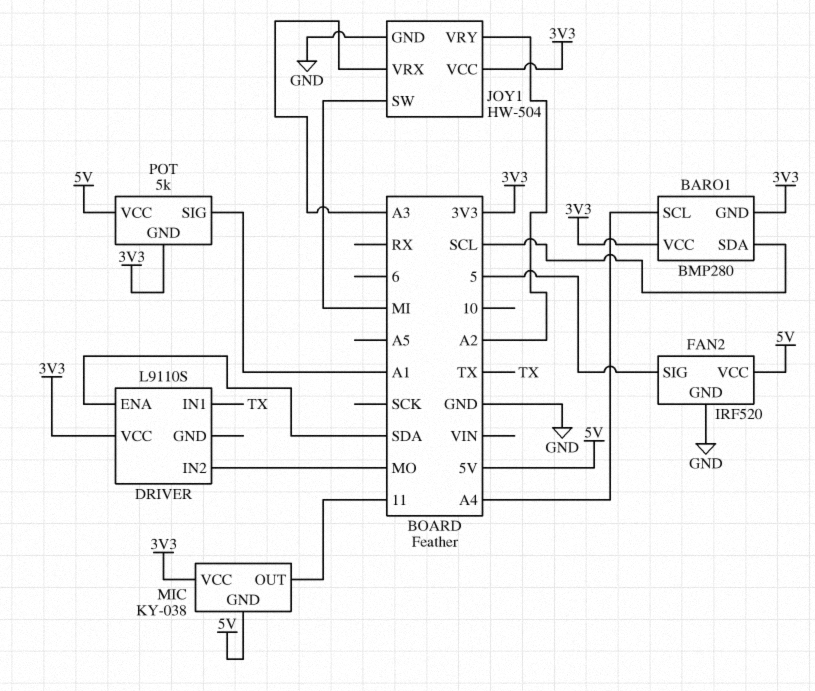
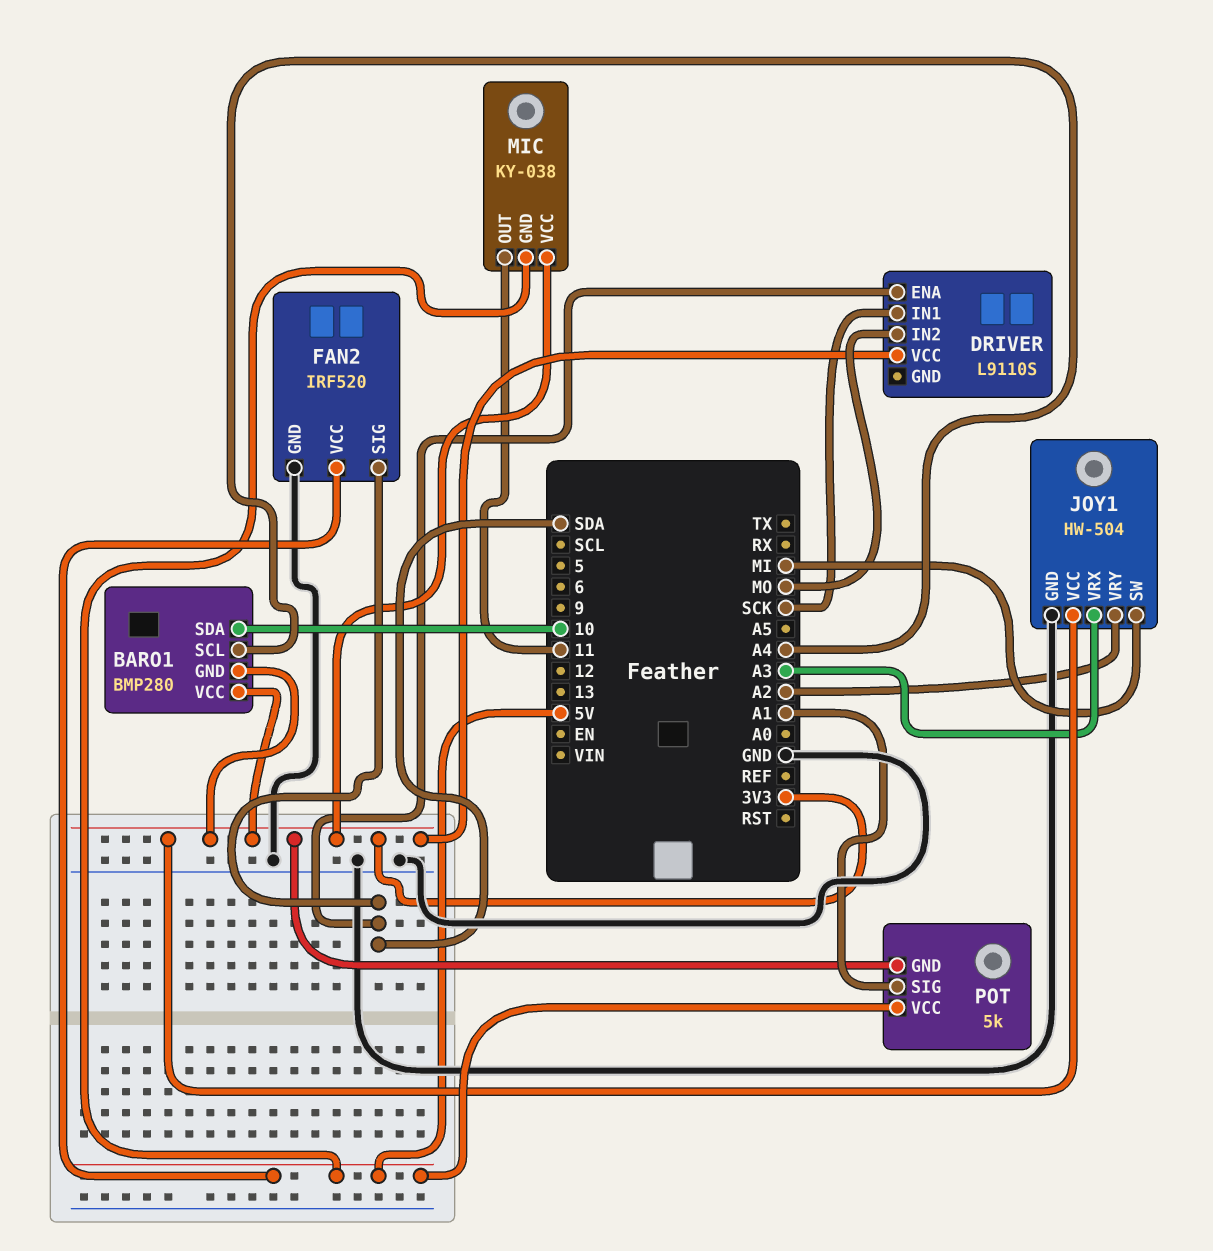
BARO1 pin SDA: SCL -> 10
DRIVER pin IN1: TX -> SCK
FAN2 pin SIG: 5 -> SDA

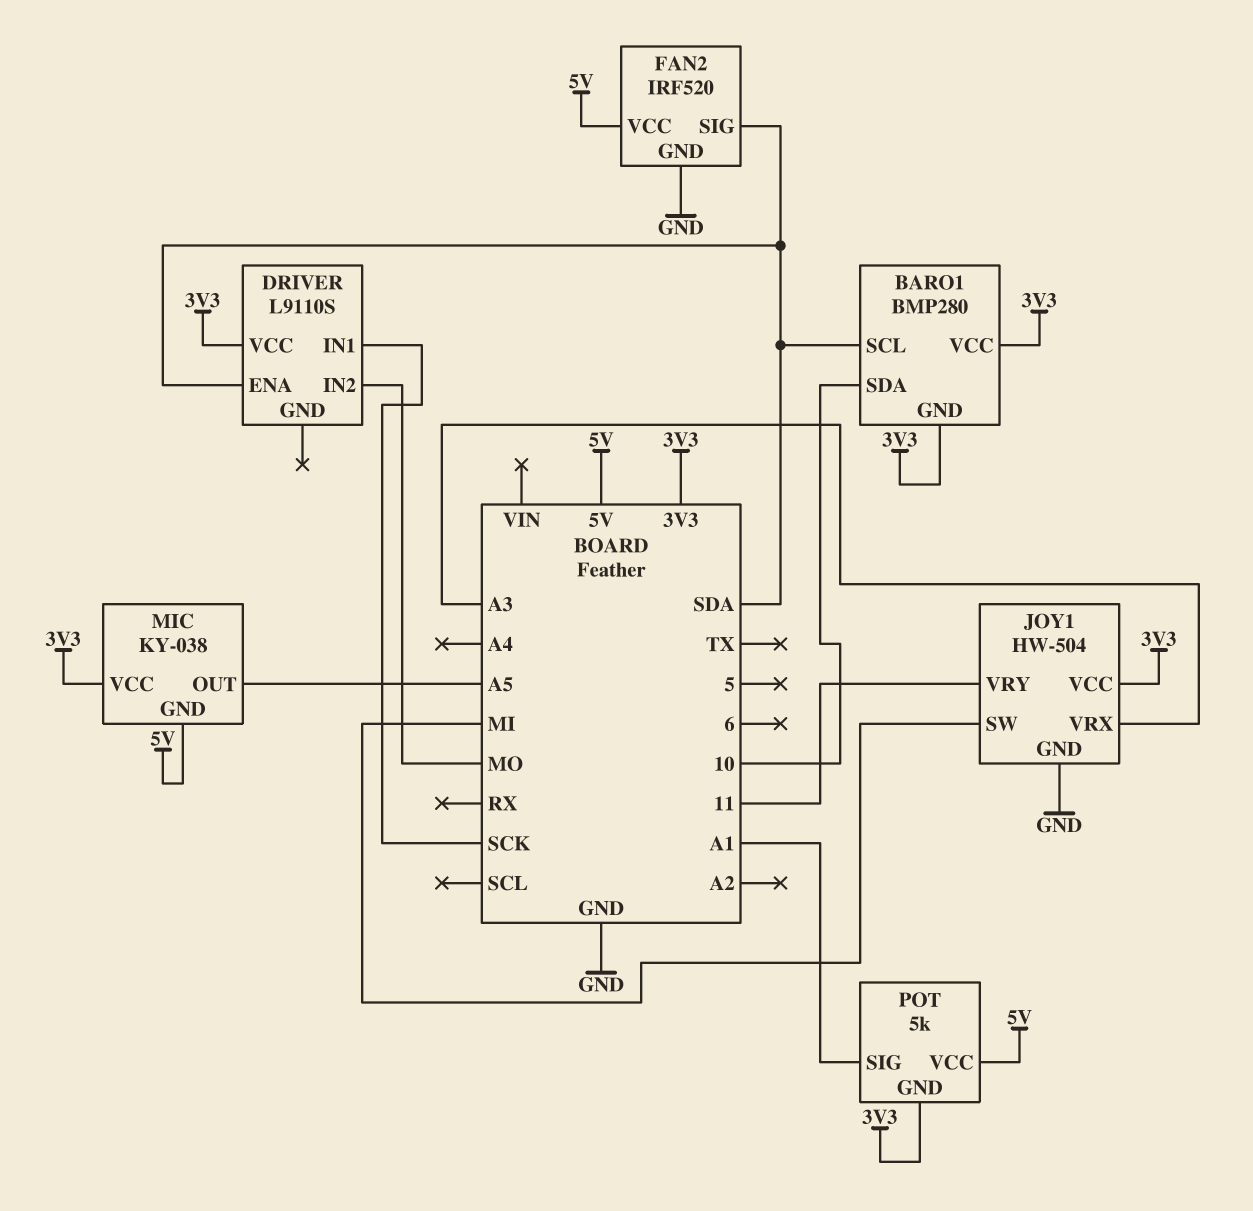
BARO1 pin SCL: A4 -> SDA
JOY1 pin VRY: A2 -> 11
MIC pin OUT: 11 -> A5

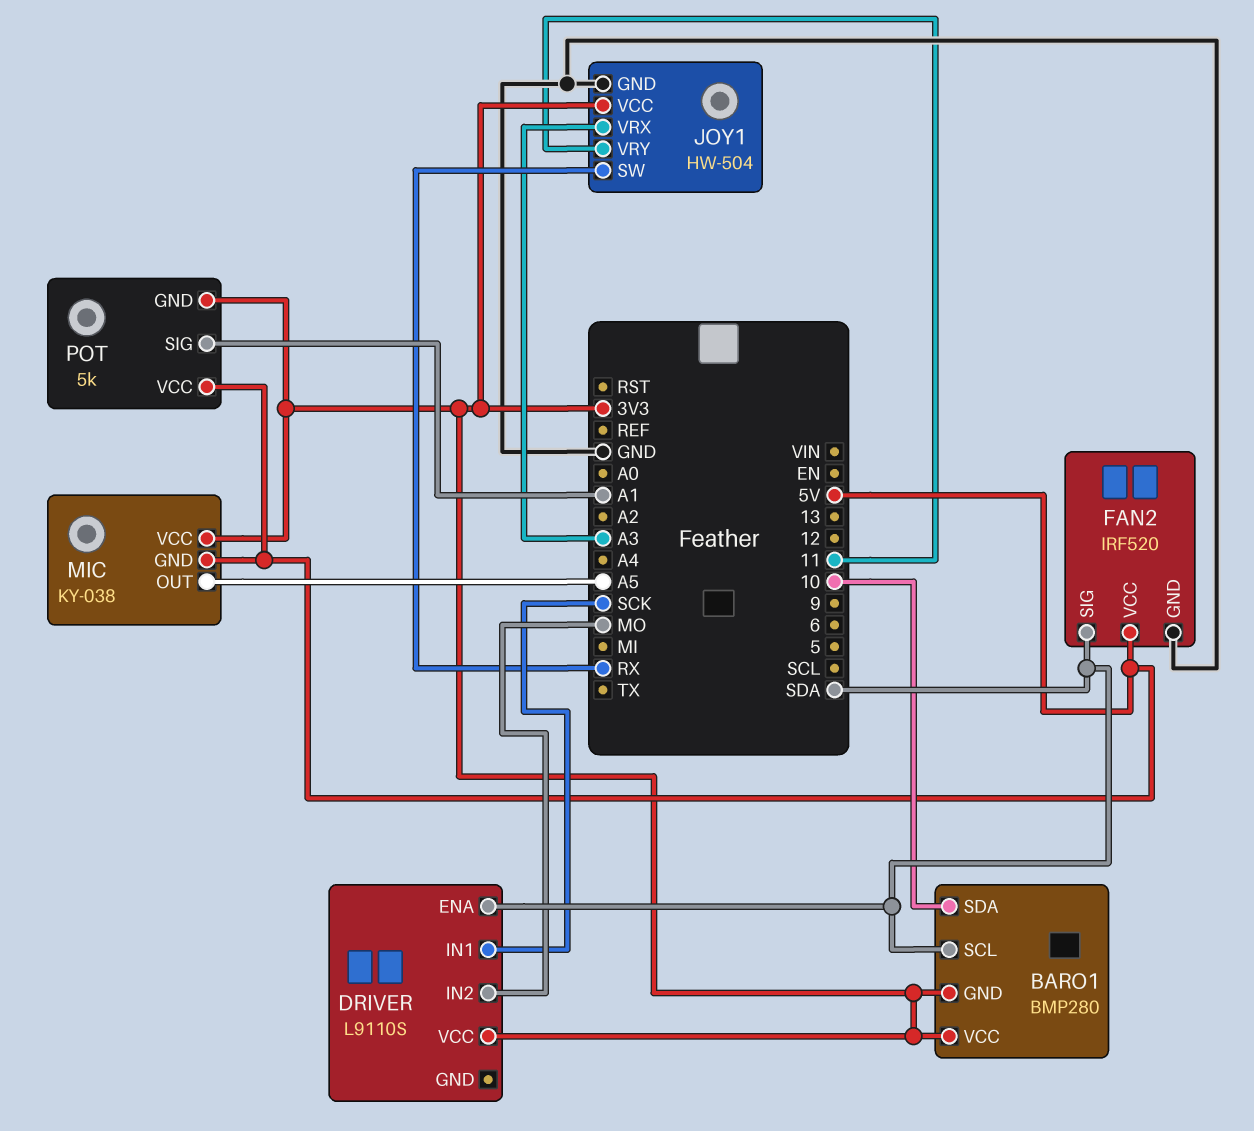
JOY1 pin SW: MI -> RX

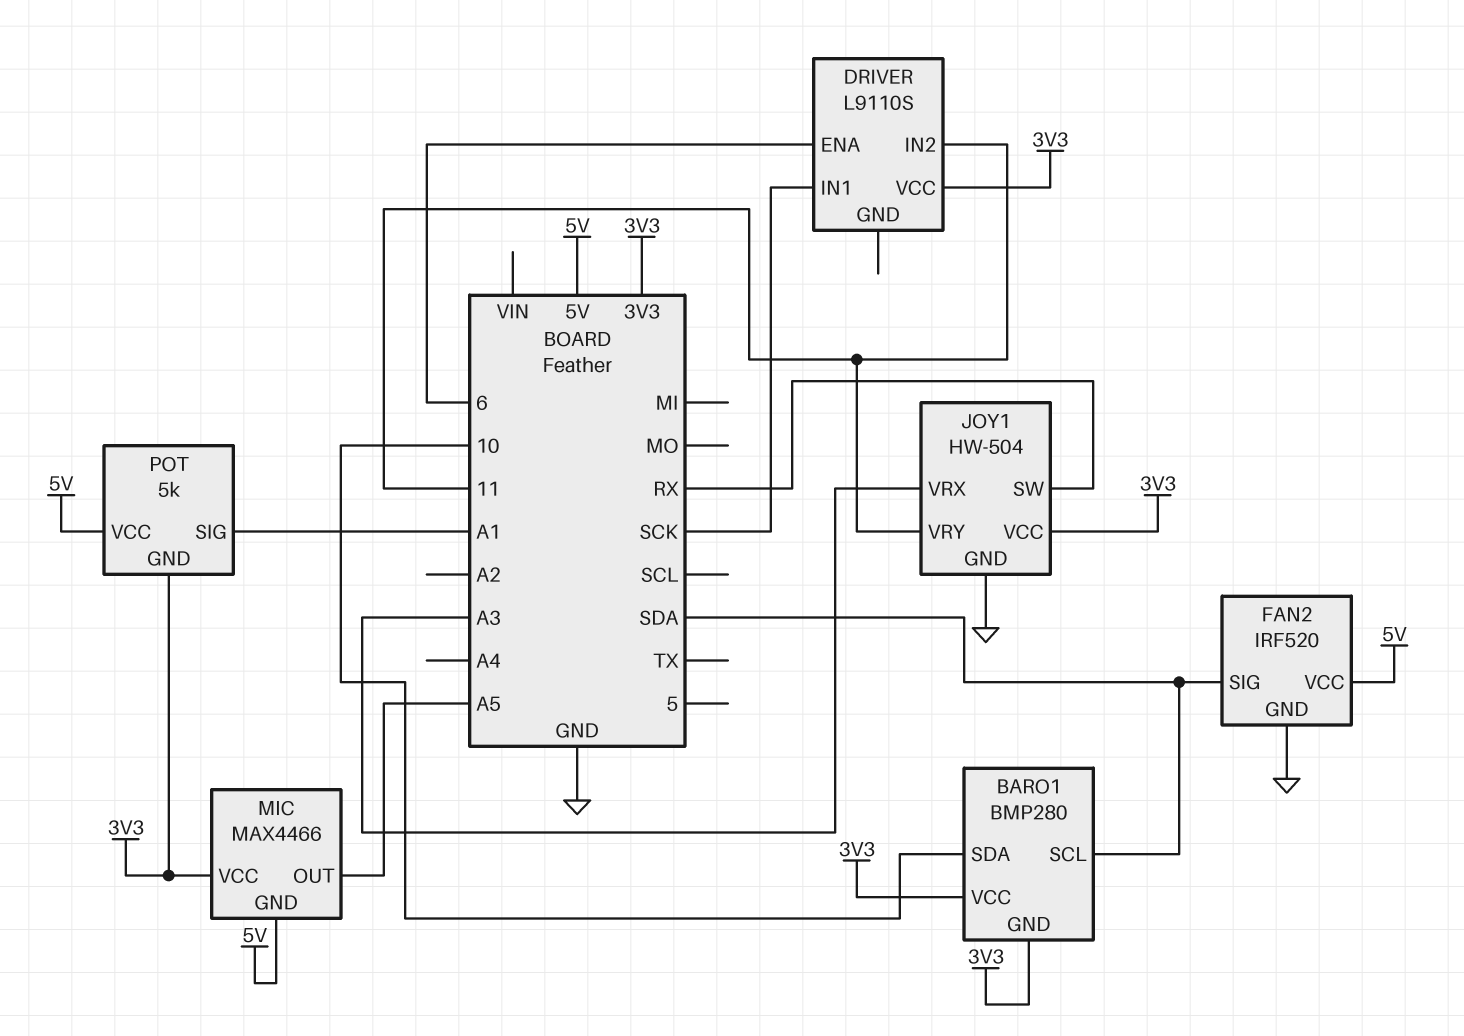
DRIVER pin ENA: SDA -> 6
DRIVER pin IN2: MO -> 11
MIC: KY-038 -> MAX4466

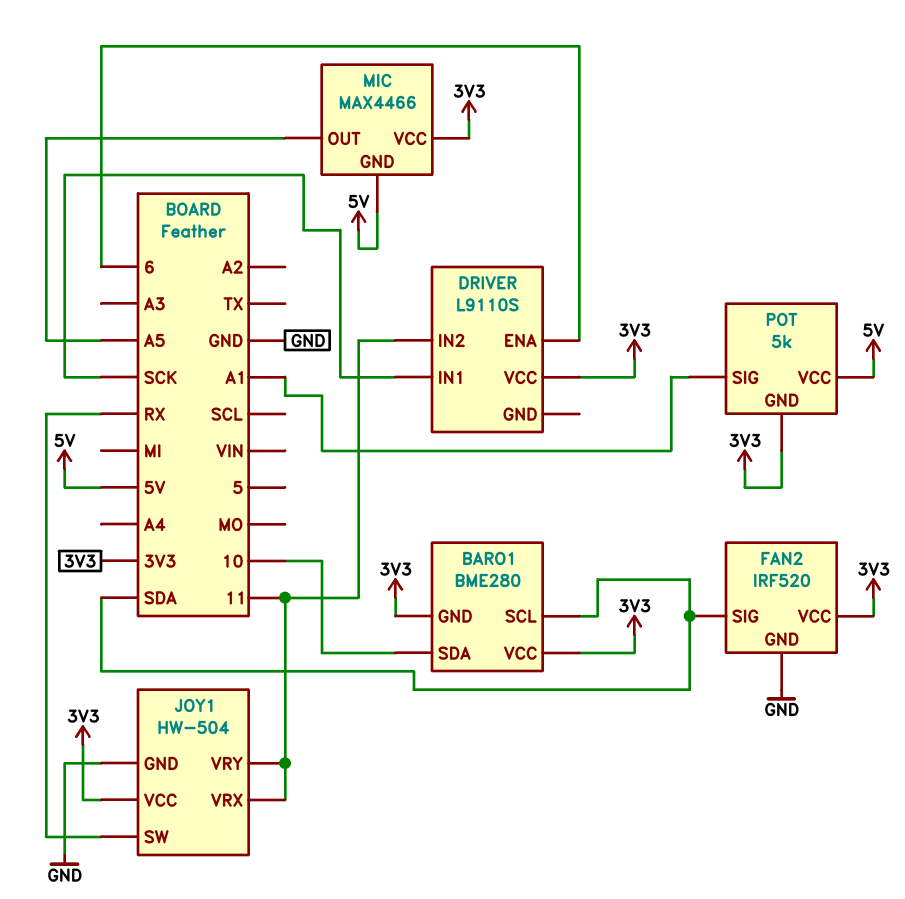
BARO1: BMP280 -> BME280
FAN2 pin VCC: 5V -> 3V3
JOY1 pin VRX: A3 -> 11

